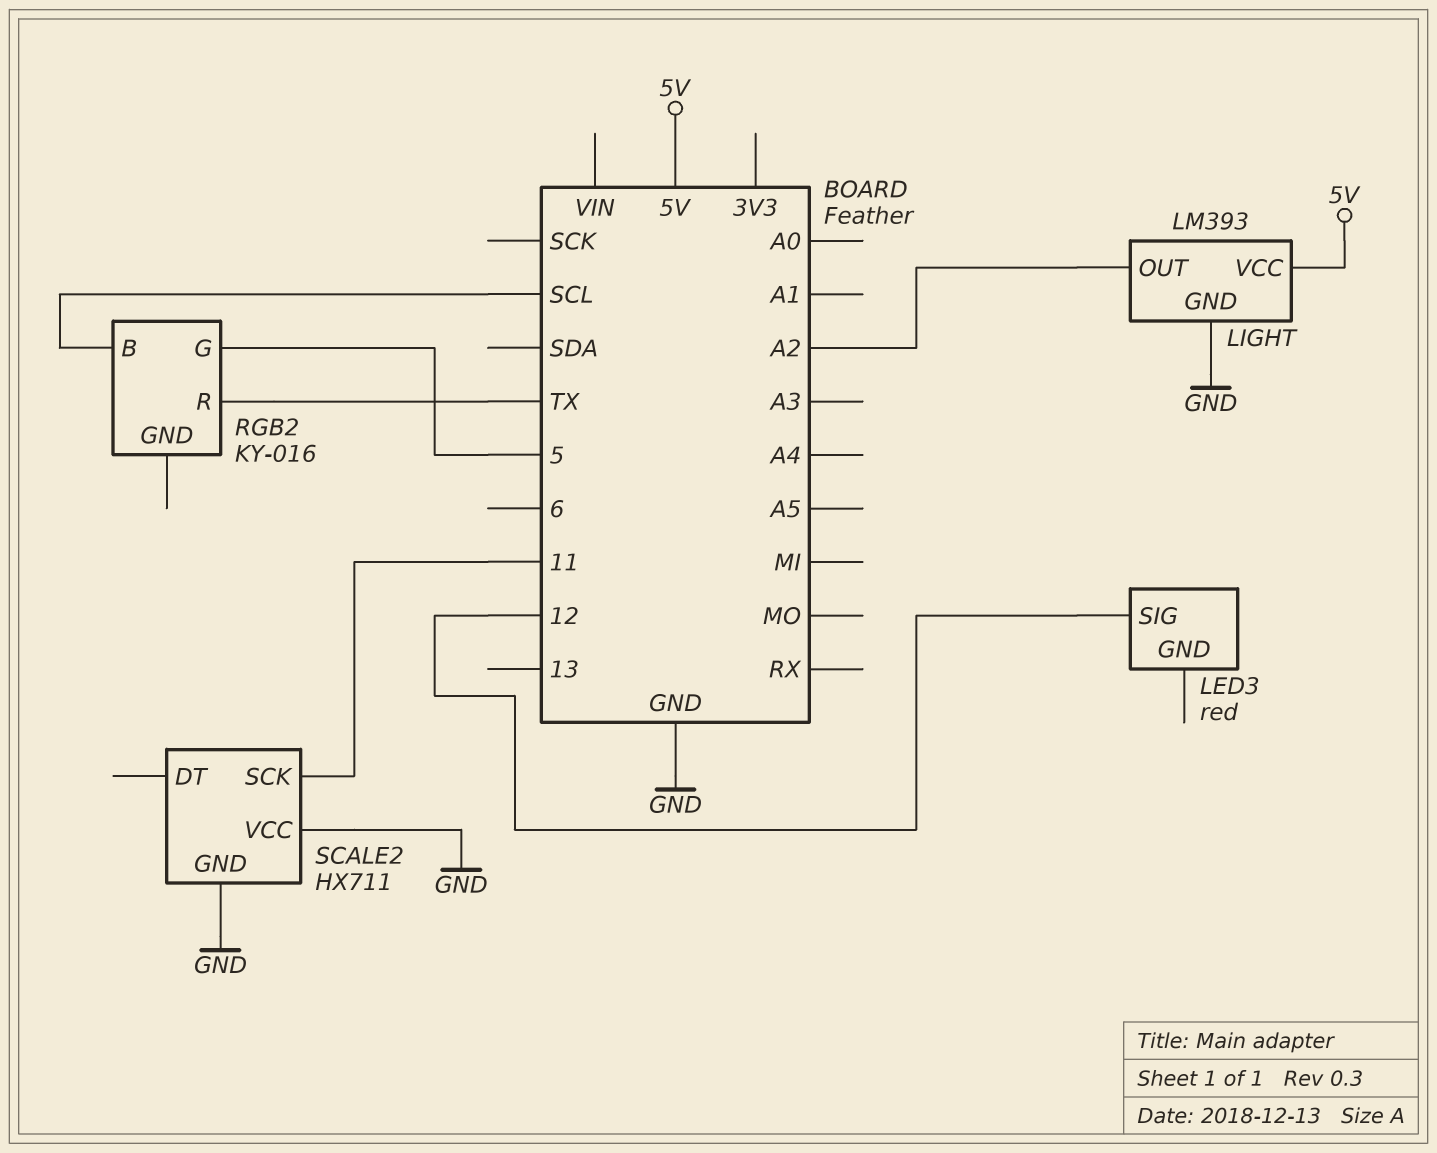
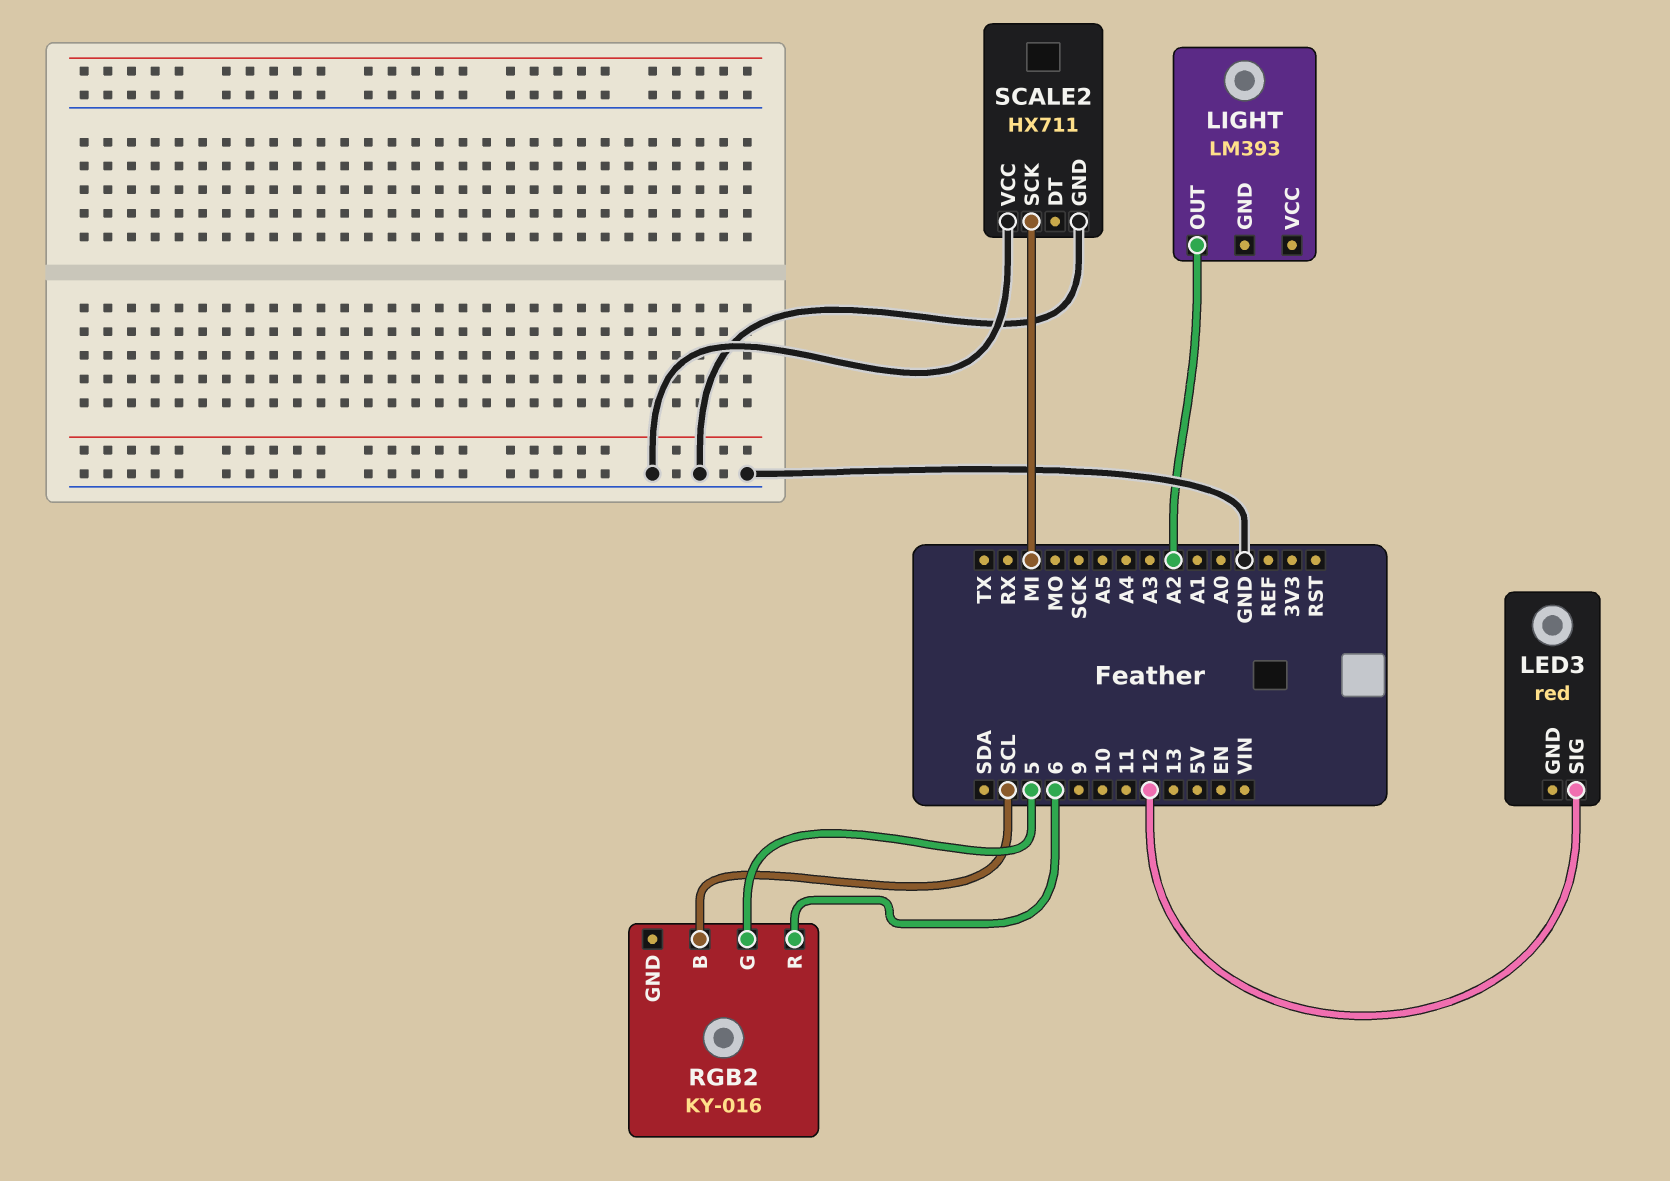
LIGHT pin GND: GND -> none
LIGHT pin VCC: 5V -> none
RGB2 pin R: TX -> 6
SCALE2 pin SCK: 11 -> MI

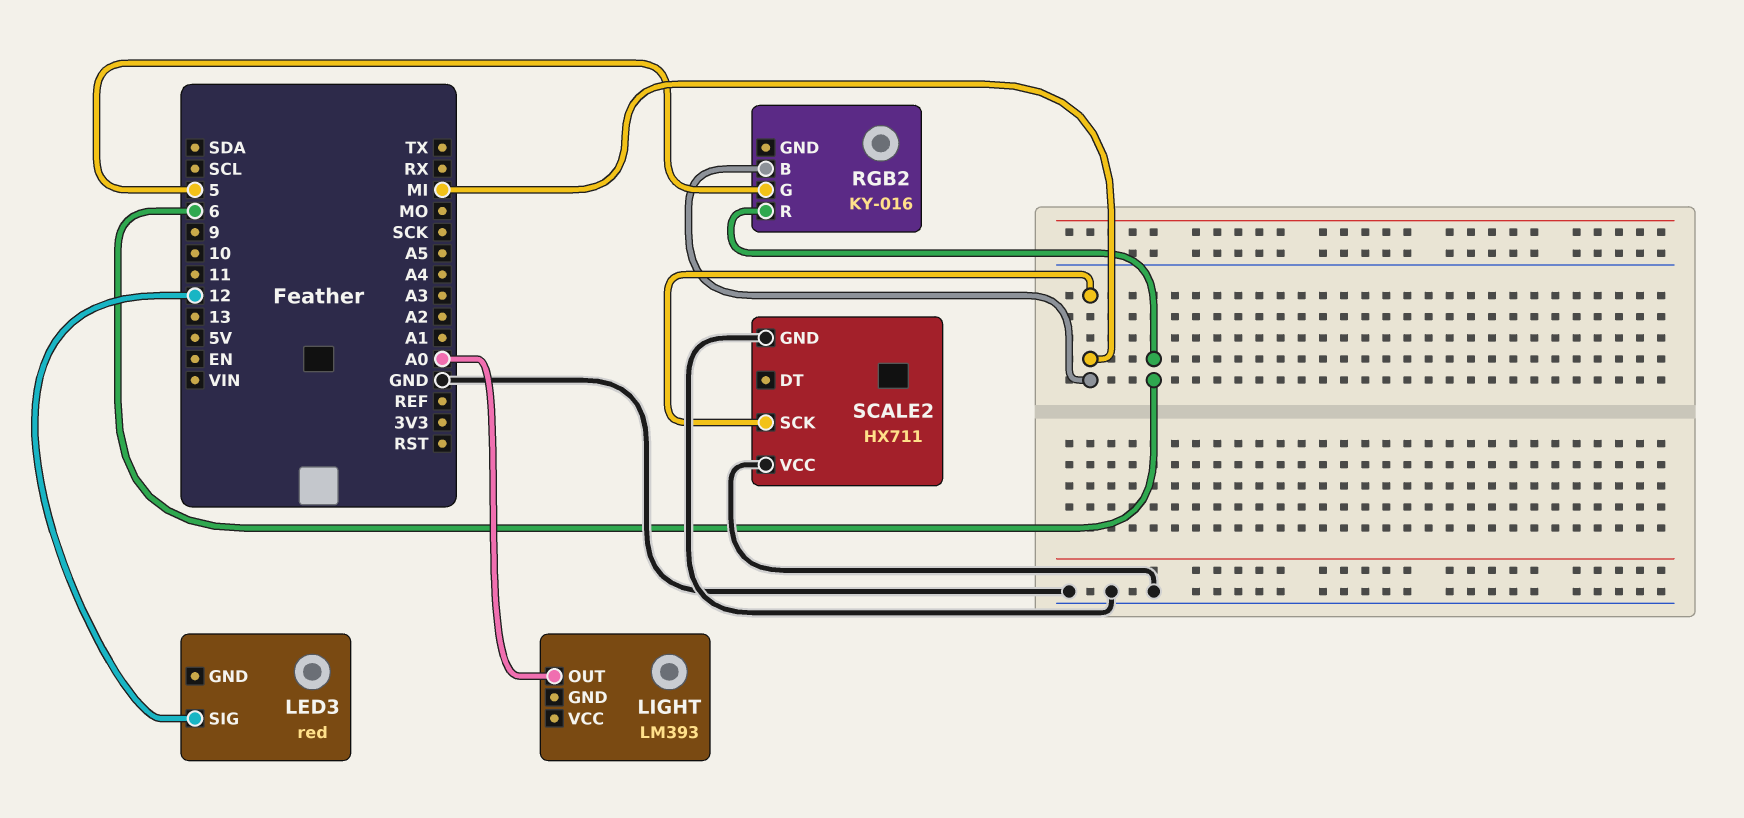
LIGHT pin OUT: A2 -> A0
RGB2 pin B: SCL -> MI

